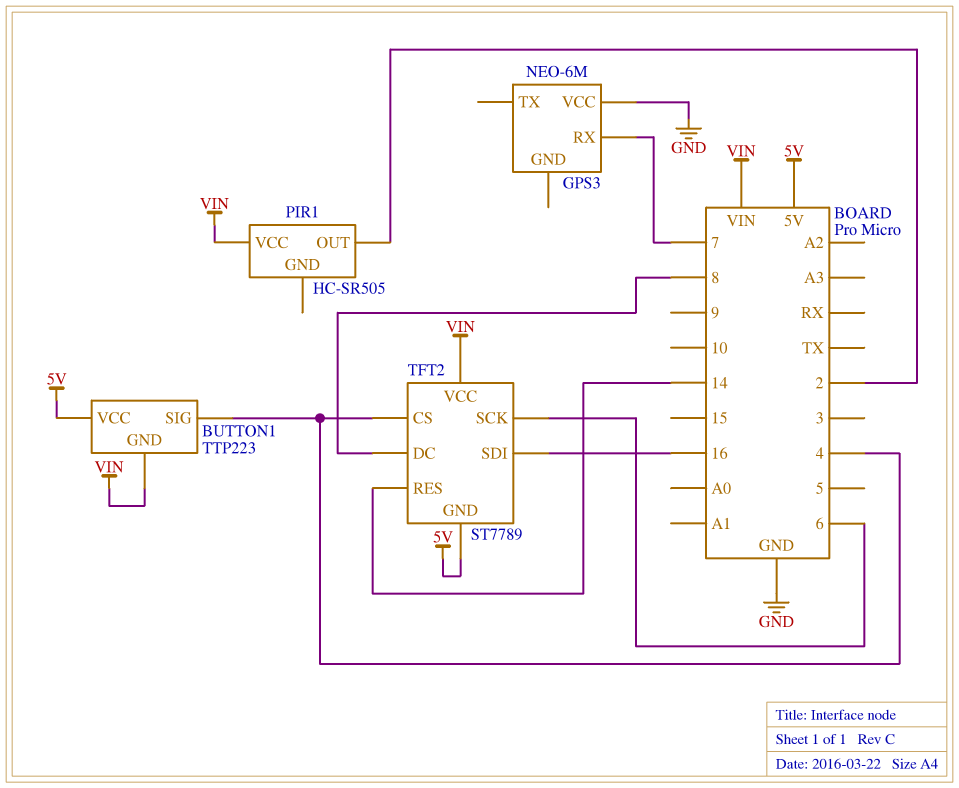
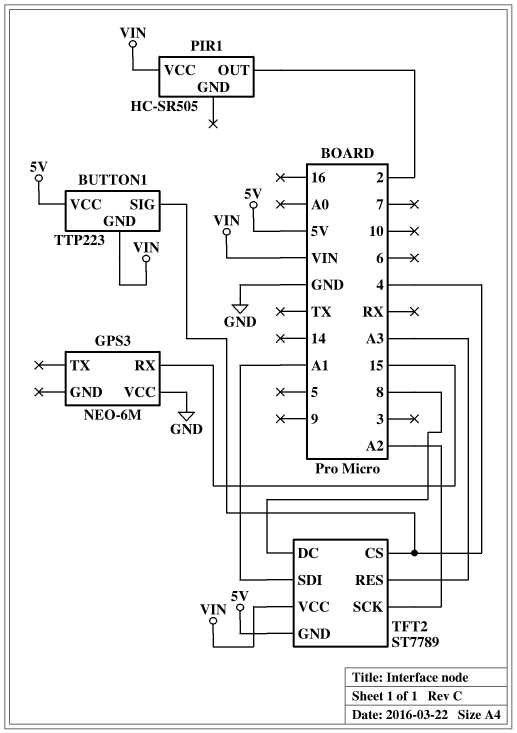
GPS3 pin RX: 7 -> 15
TFT2 pin RES: 14 -> A3
TFT2 pin SCK: 6 -> A2
TFT2 pin SDI: 16 -> A1

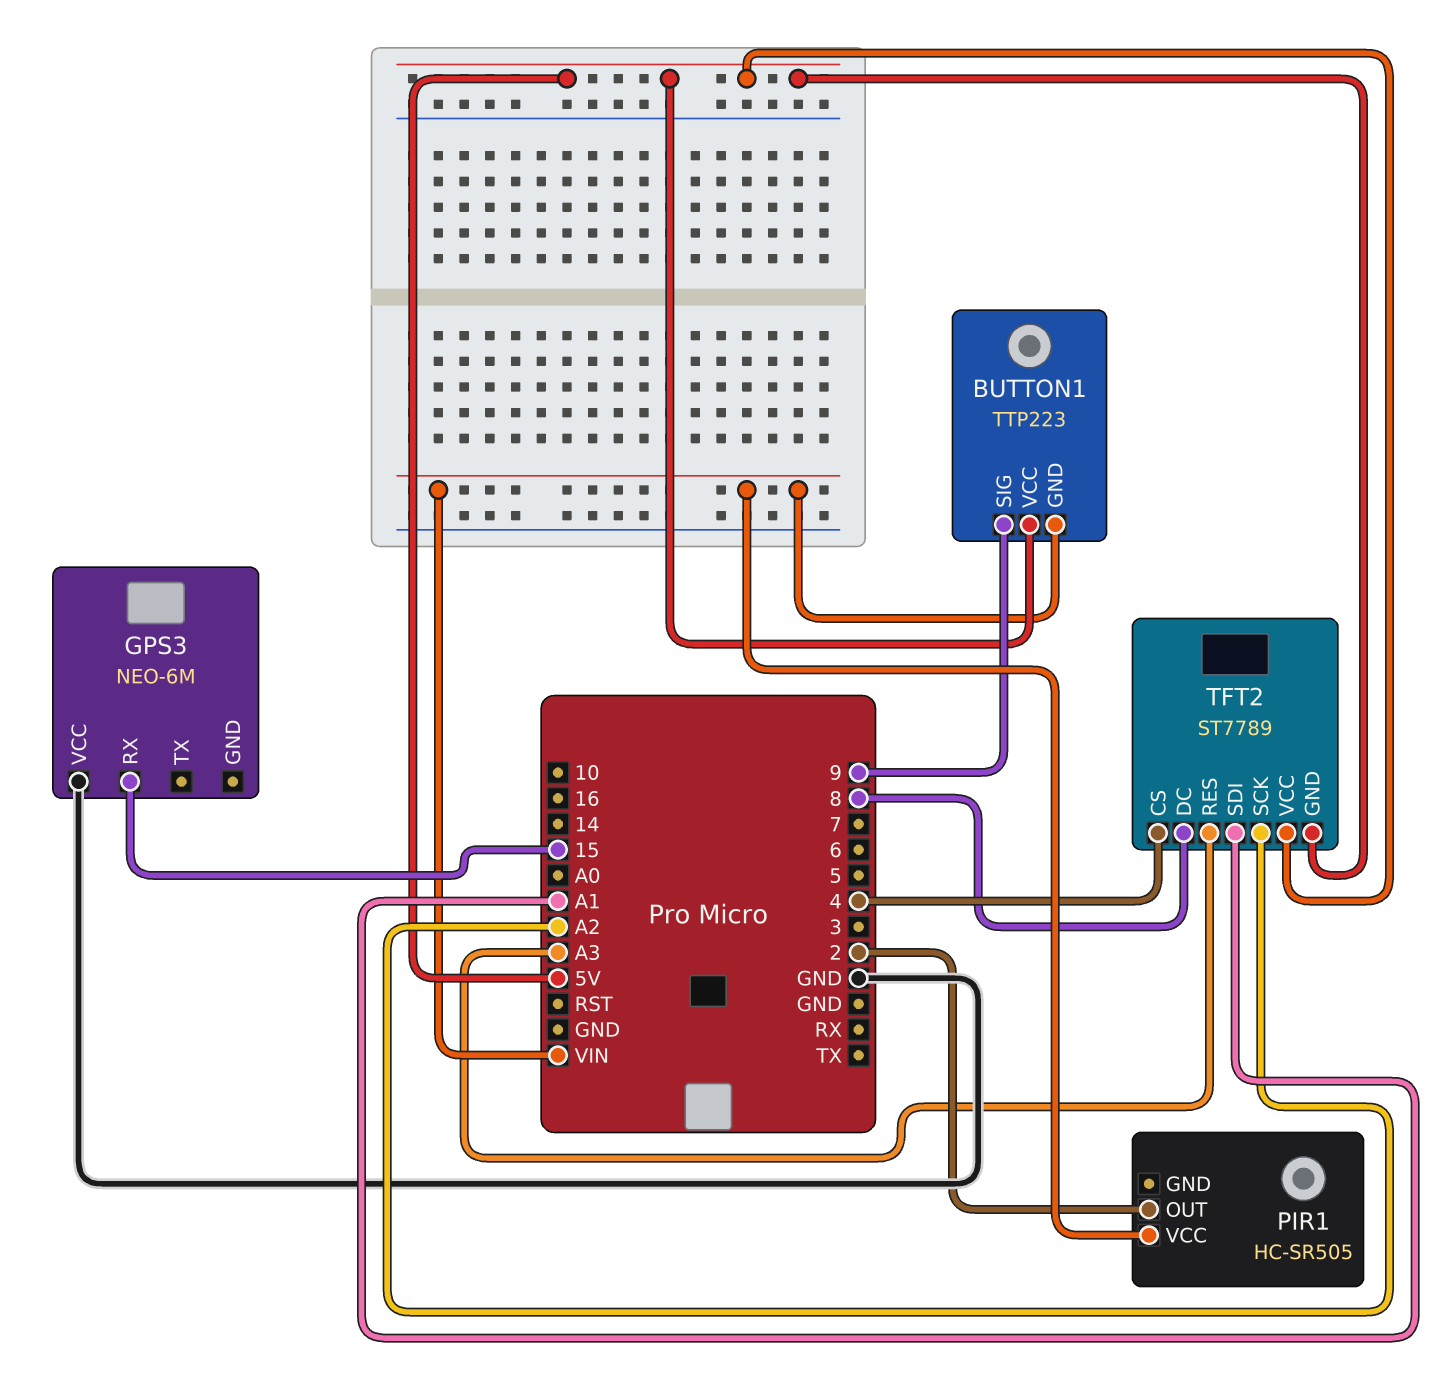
BUTTON1 pin SIG: 4 -> 9
TFT2 pin VCC: VIN -> 5V

